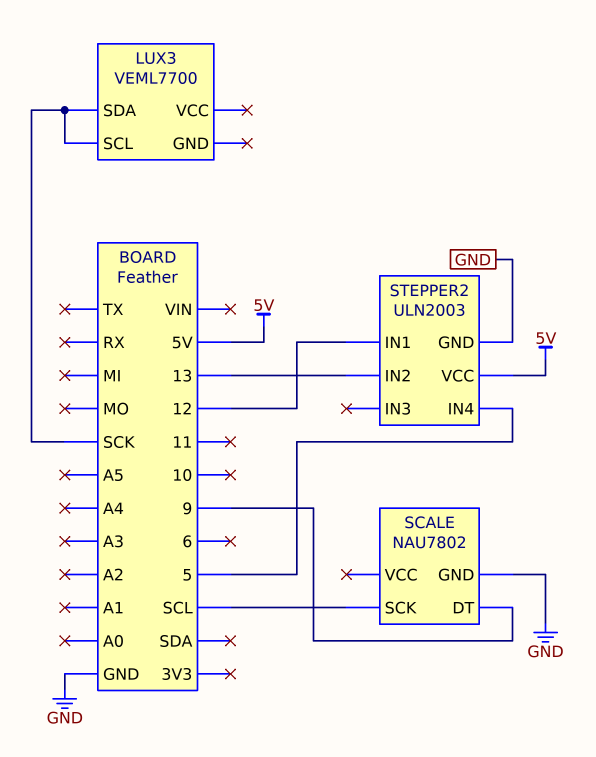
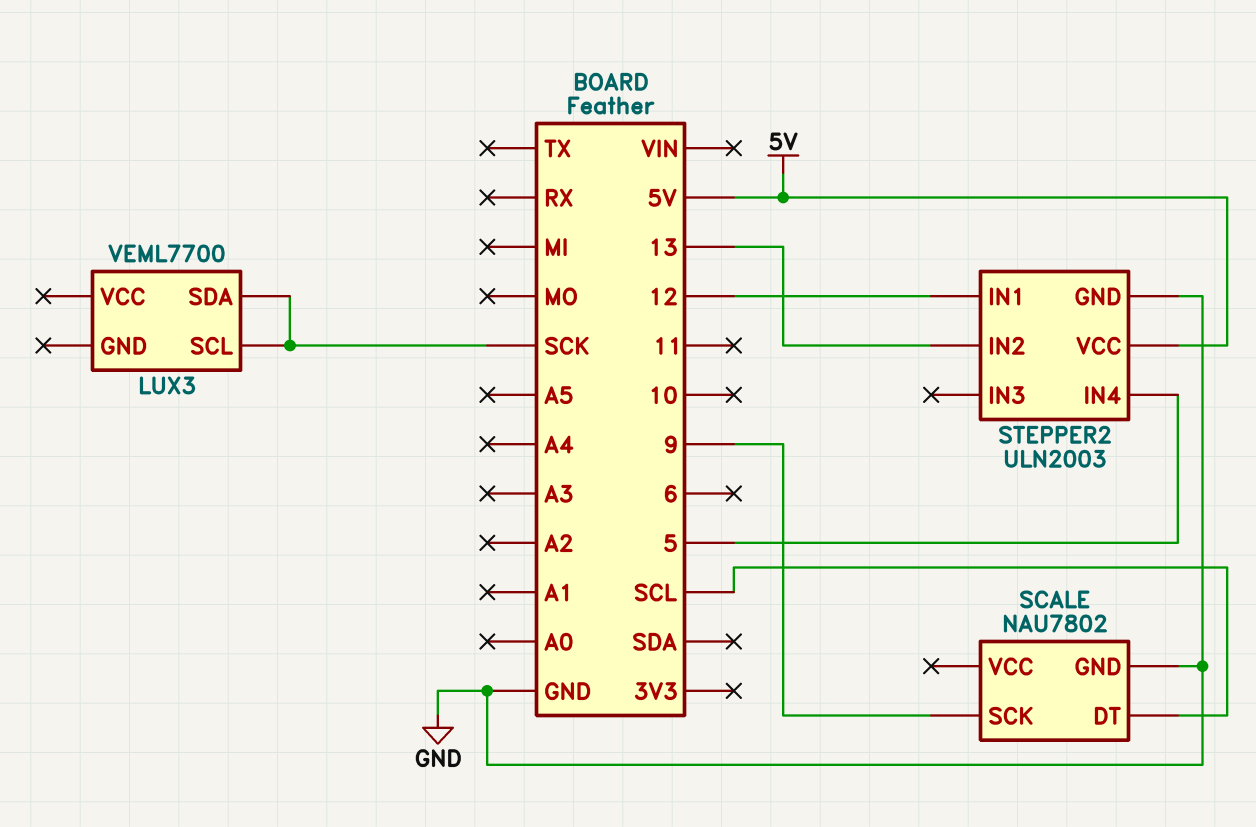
SCALE pin DT: 9 -> SCL
SCALE pin SCK: SCL -> 9

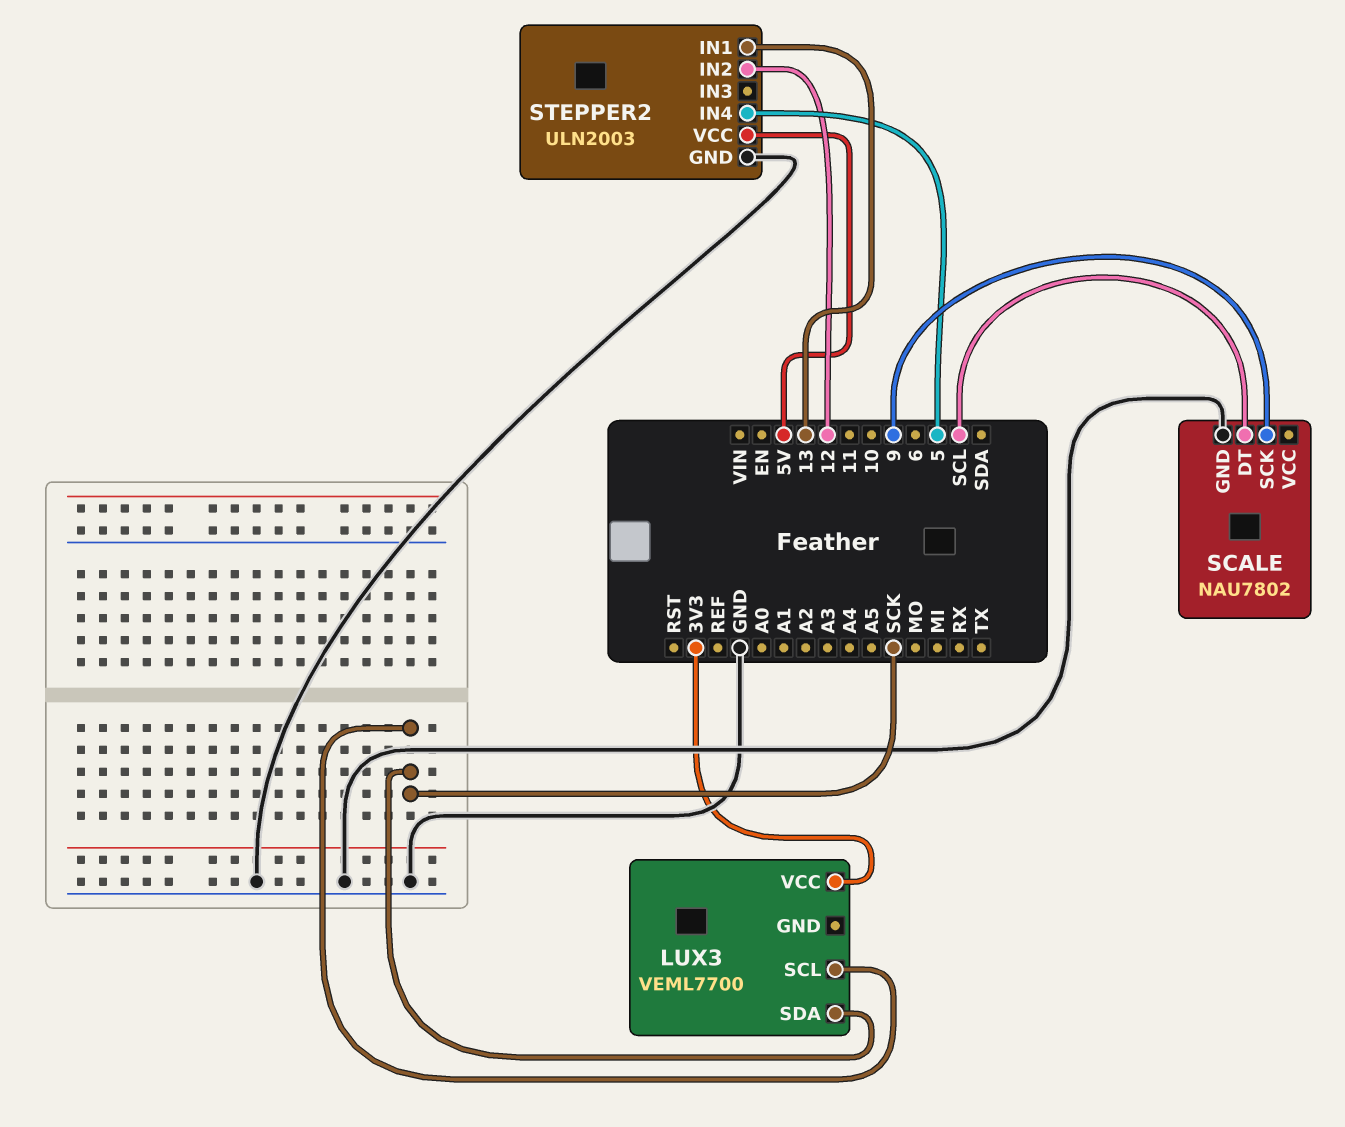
LUX3 pin VCC: none -> 3V3
STEPPER2 pin IN1: 12 -> 13
STEPPER2 pin IN2: 13 -> 12

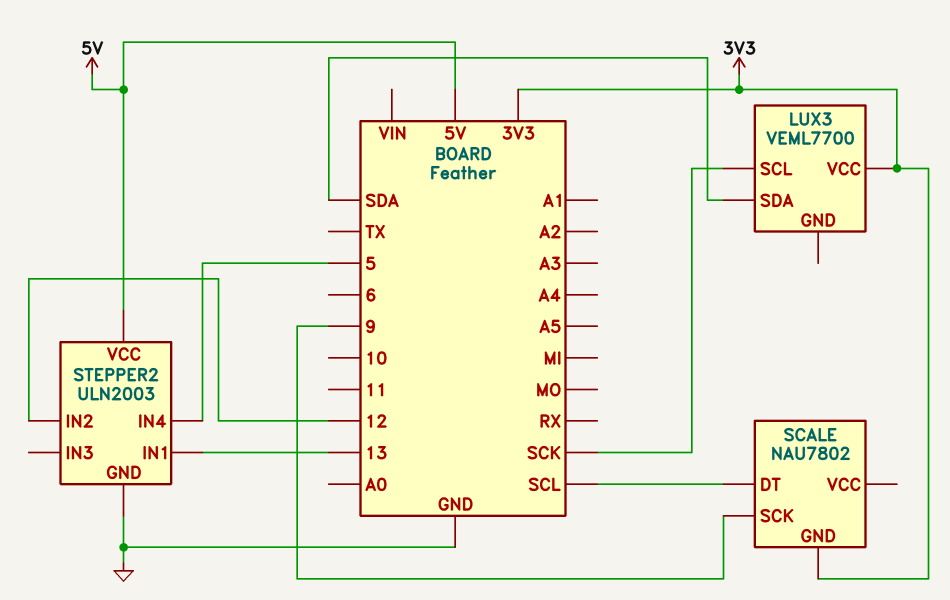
LUX3 pin SDA: SCK -> SDA
SCALE pin GND: GND -> 3V3

